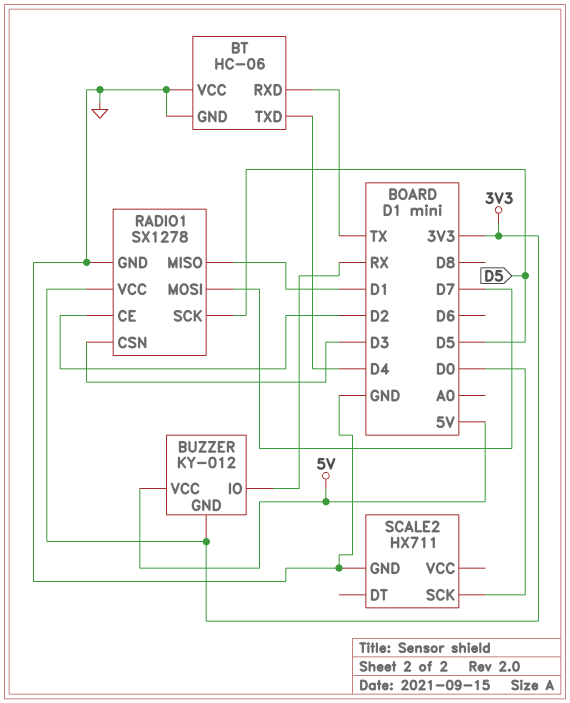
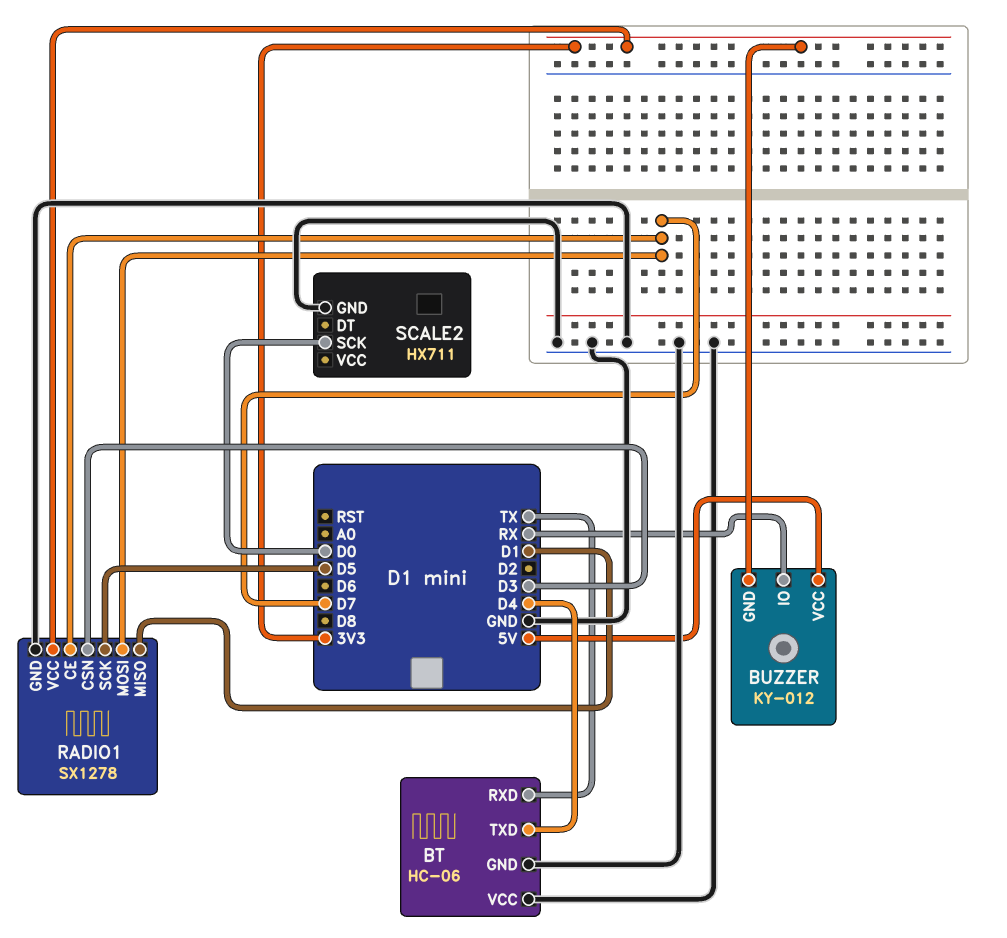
RADIO1 pin CE: D2 -> D7

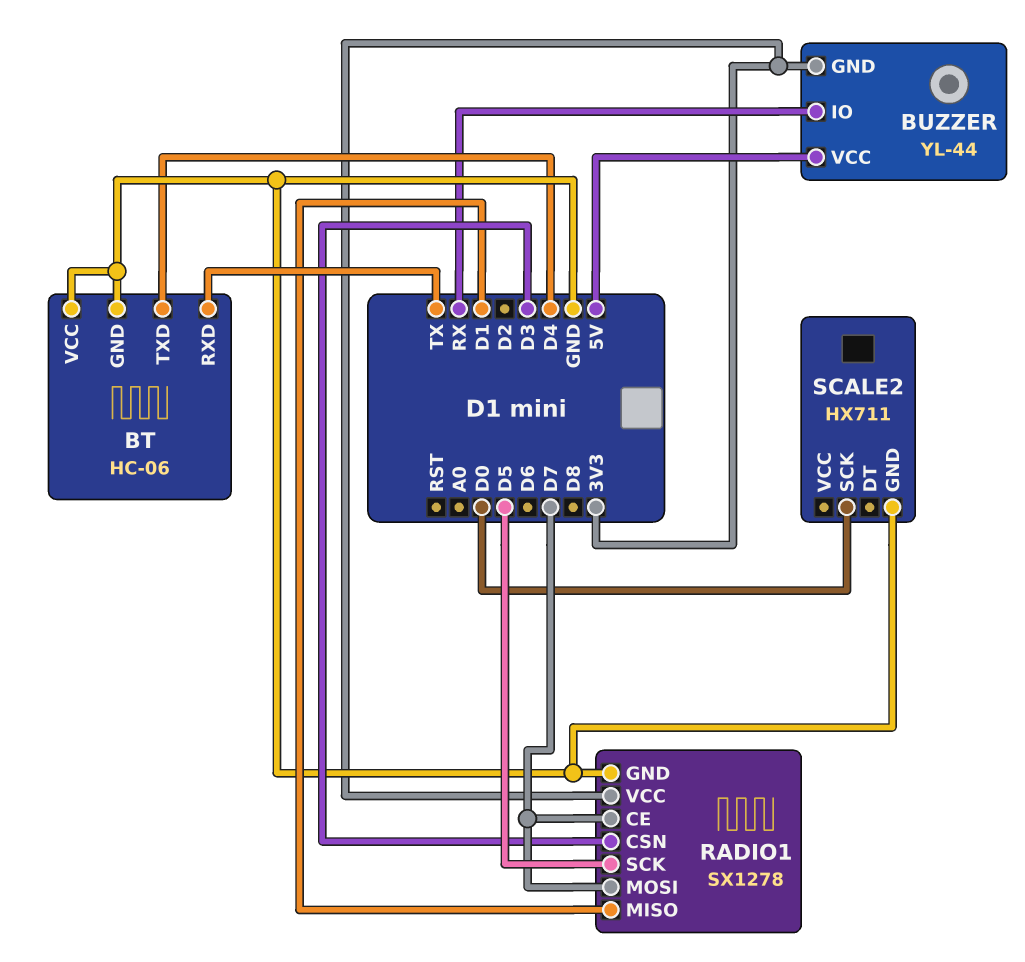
BUZZER: KY-012 -> YL-44

